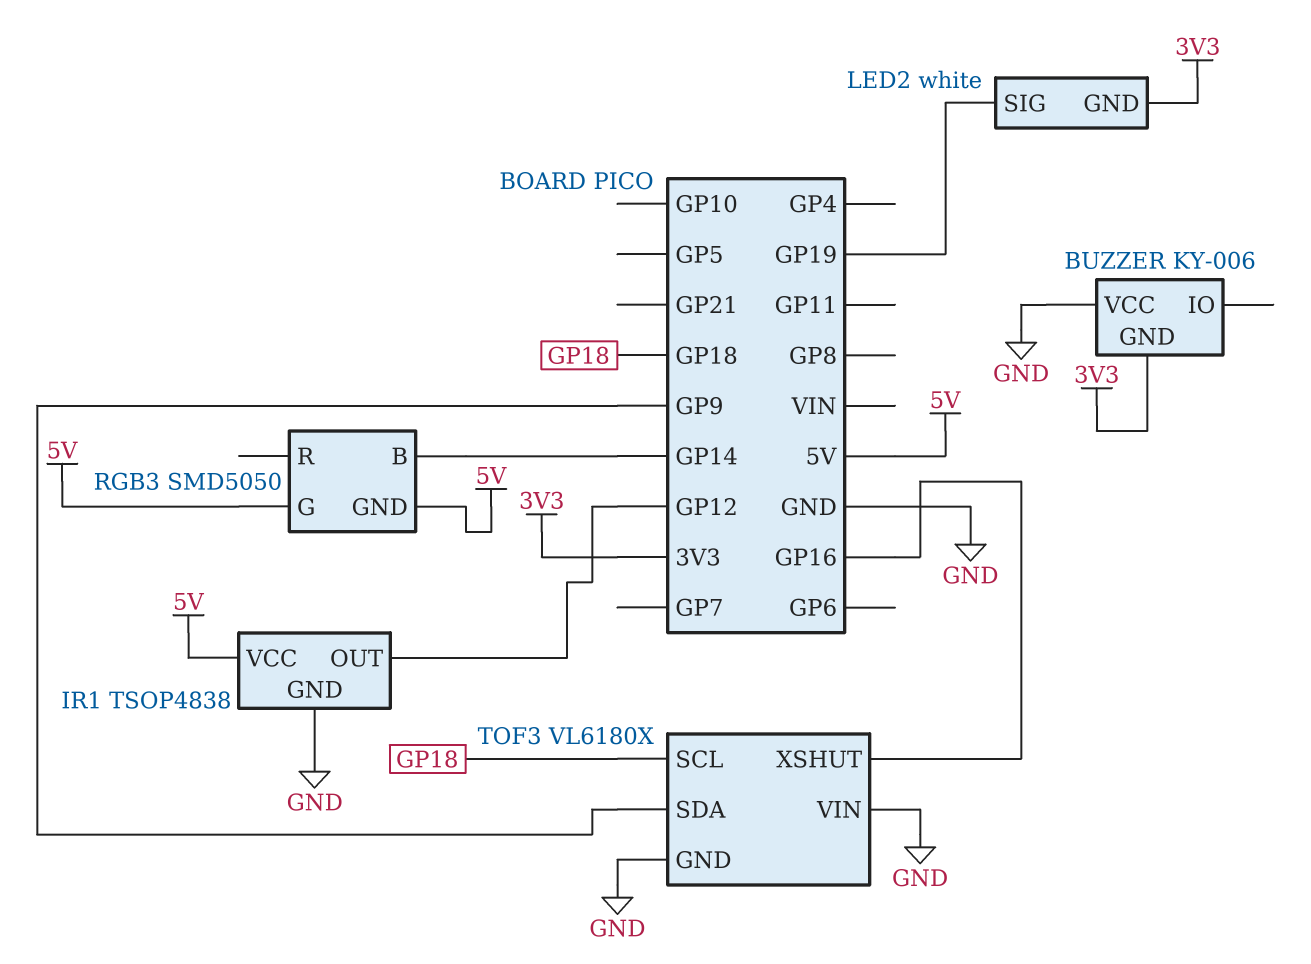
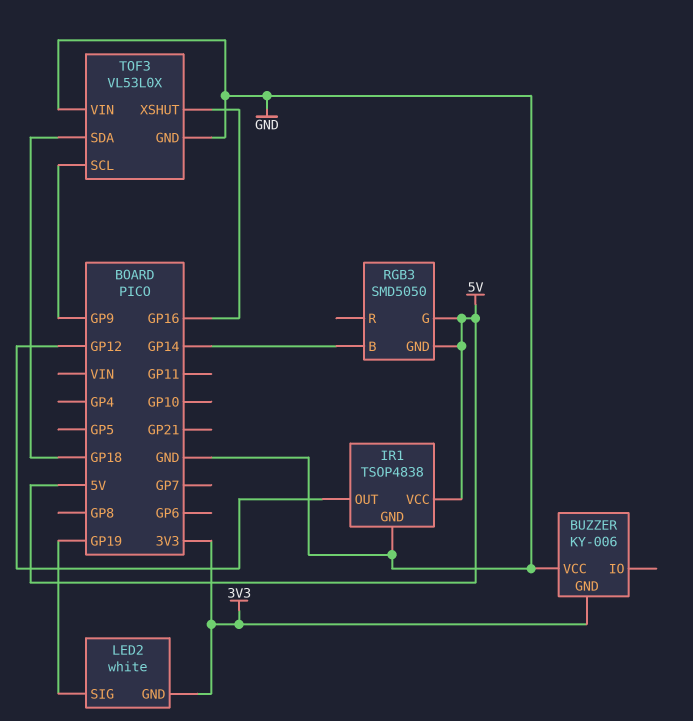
TOF3: VL6180X -> VL53L0X
TOF3 pin SCL: GP18 -> GP9
TOF3 pin SDA: GP9 -> GP18

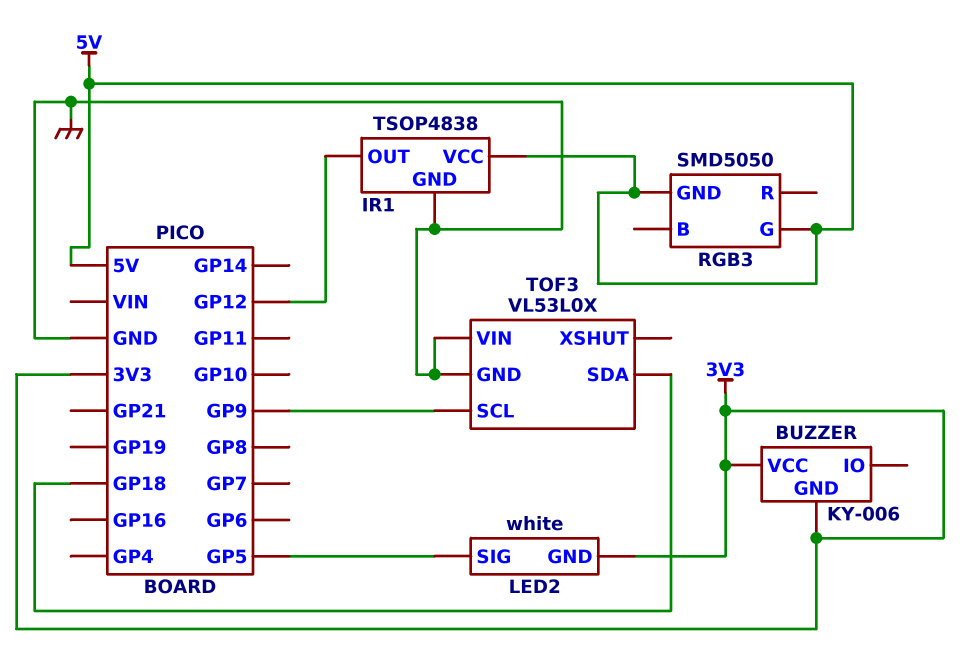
BUZZER pin VCC: GND -> 3V3
LED2 pin SIG: GP19 -> GP5
RGB3 pin B: GP14 -> none
TOF3 pin XSHUT: GP16 -> none

